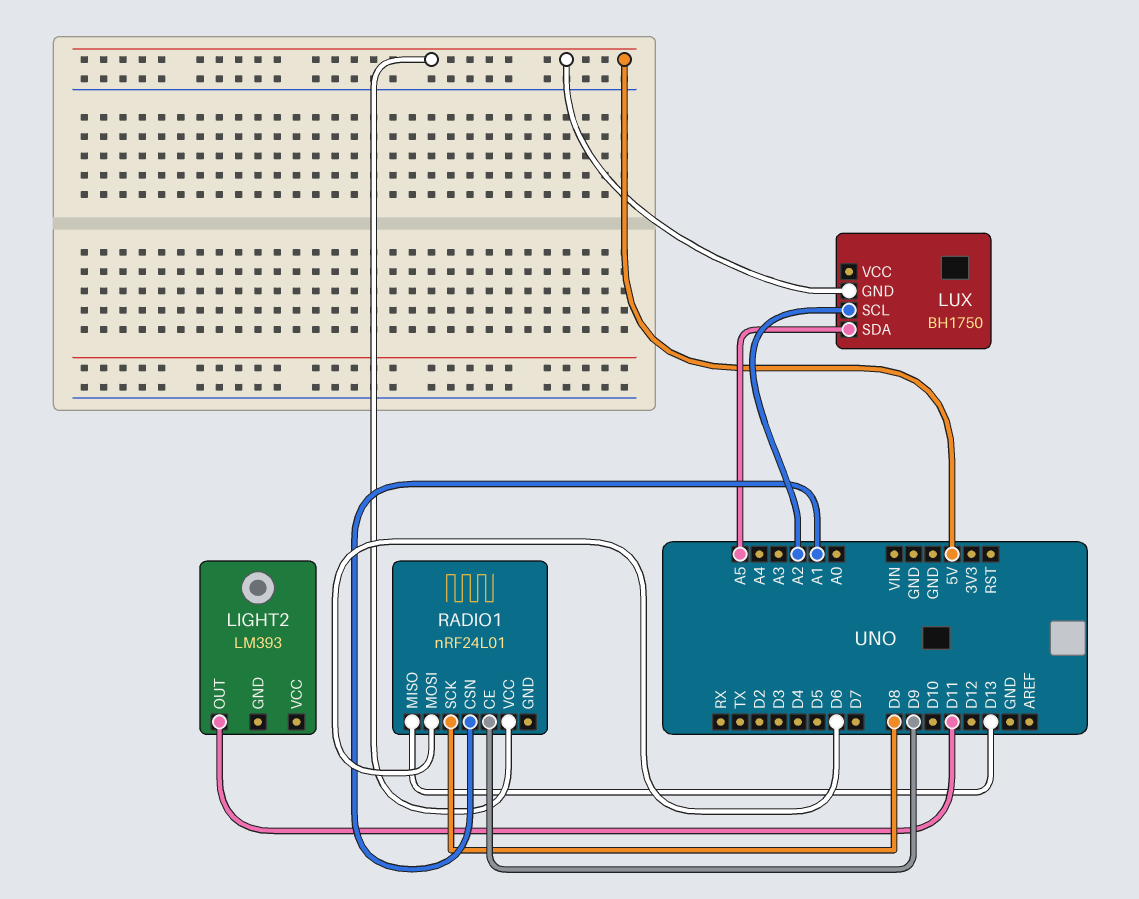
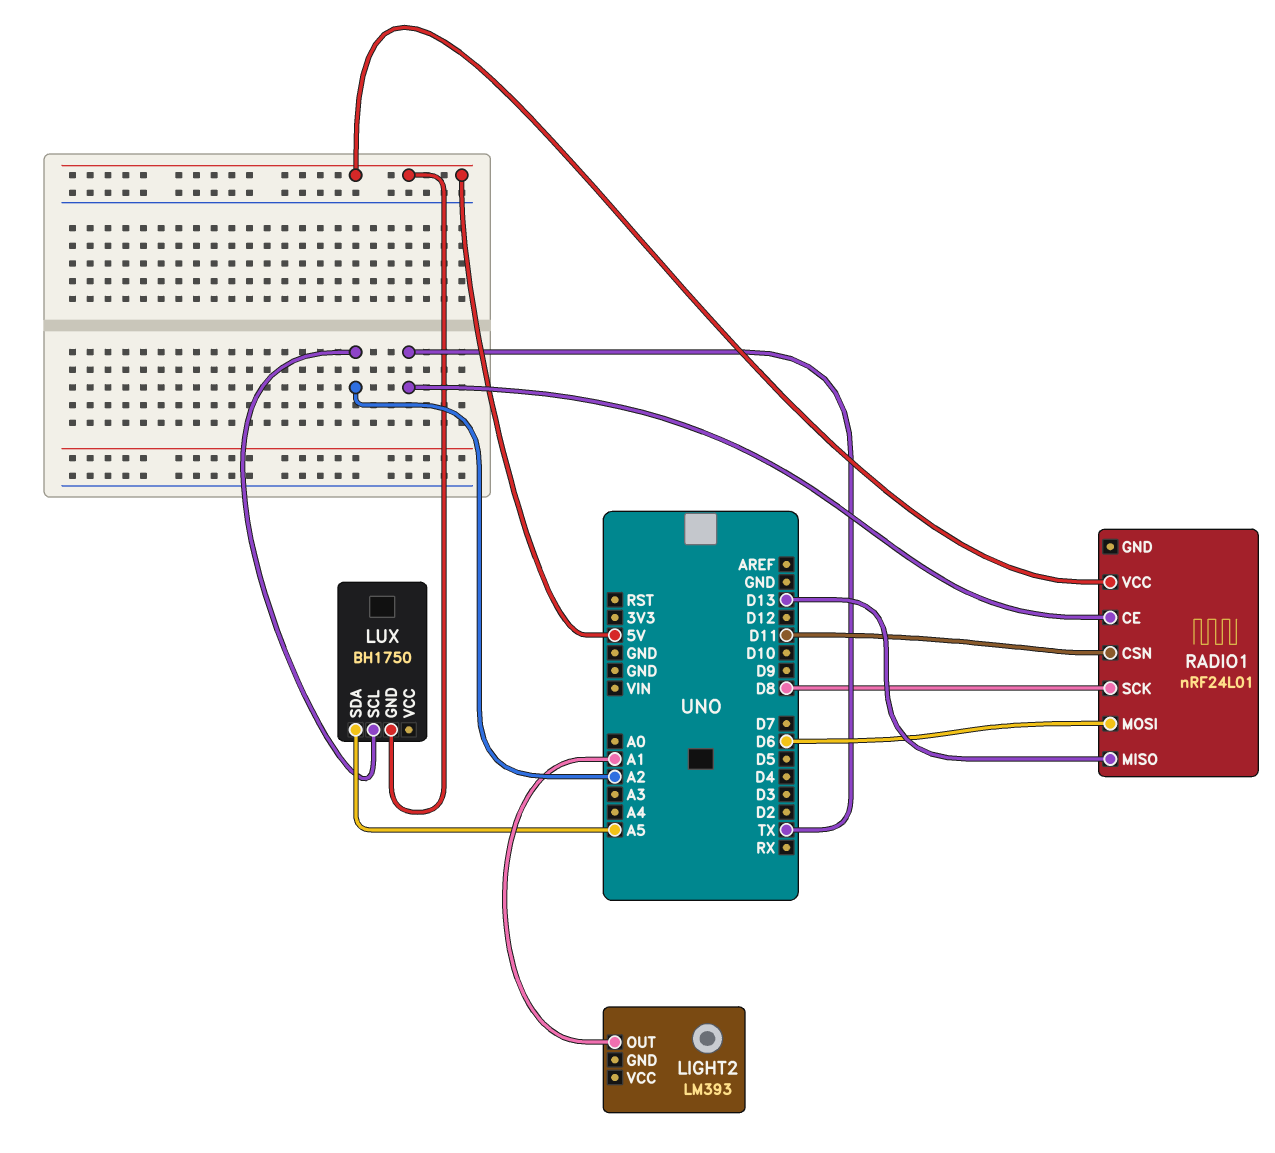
LIGHT2 pin OUT: D11 -> A1
RADIO1 pin CE: D9 -> TX
RADIO1 pin CSN: A1 -> D11

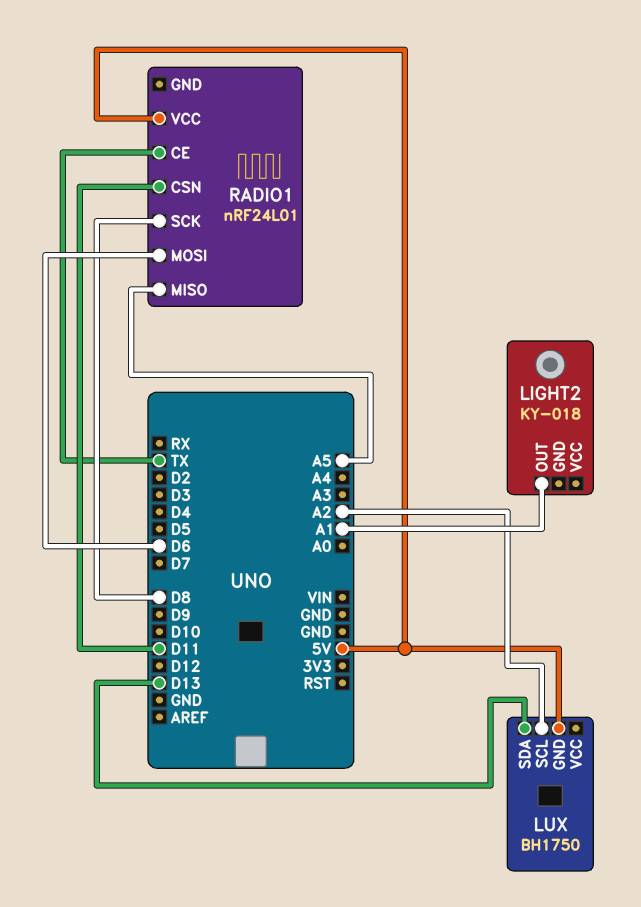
LIGHT2: LM393 -> KY-018
LUX pin SDA: A5 -> D13
RADIO1 pin MISO: D13 -> A5

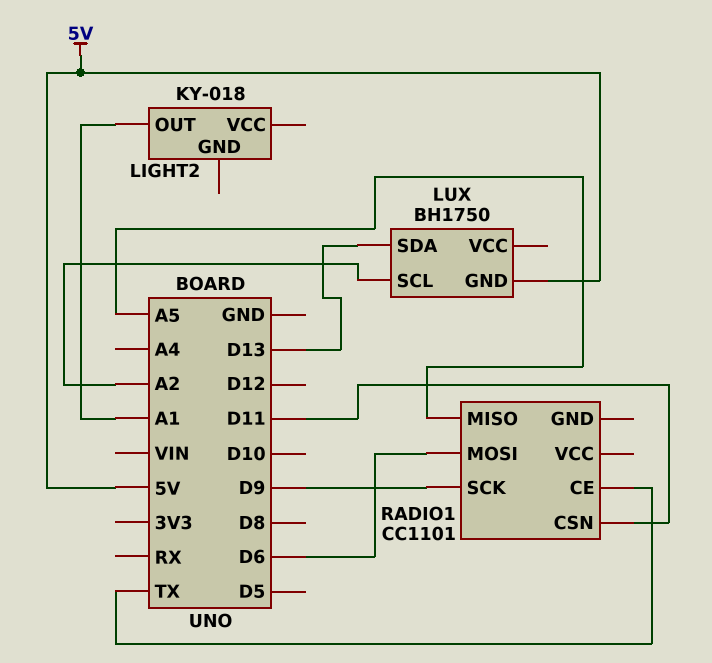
RADIO1: nRF24L01 -> CC1101
RADIO1 pin SCK: D8 -> D9
RADIO1 pin VCC: 5V -> none

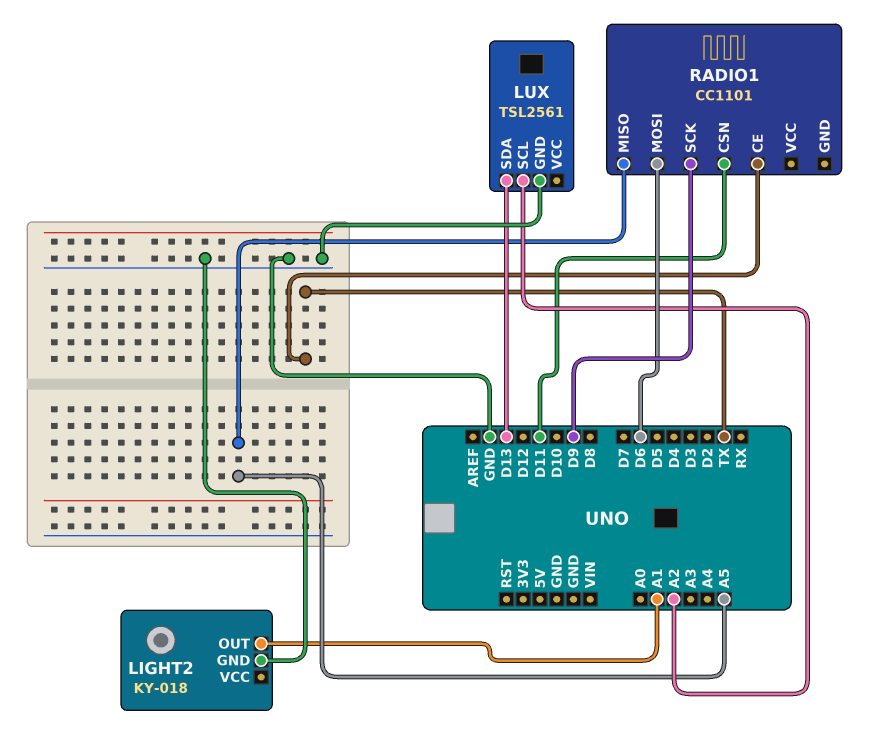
LIGHT2 pin GND: none -> GND
LUX: BH1750 -> TSL2561
LUX pin GND: 5V -> GND

